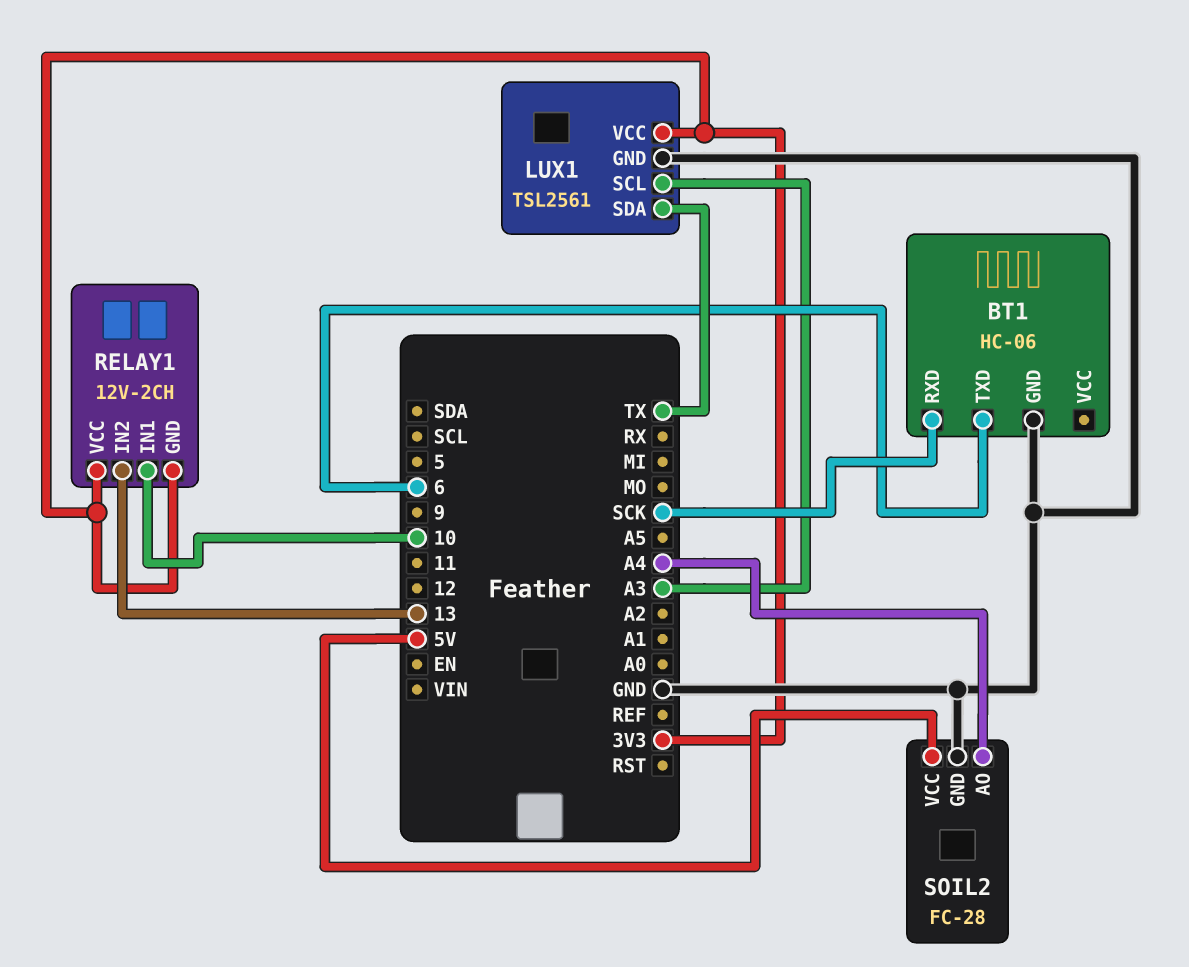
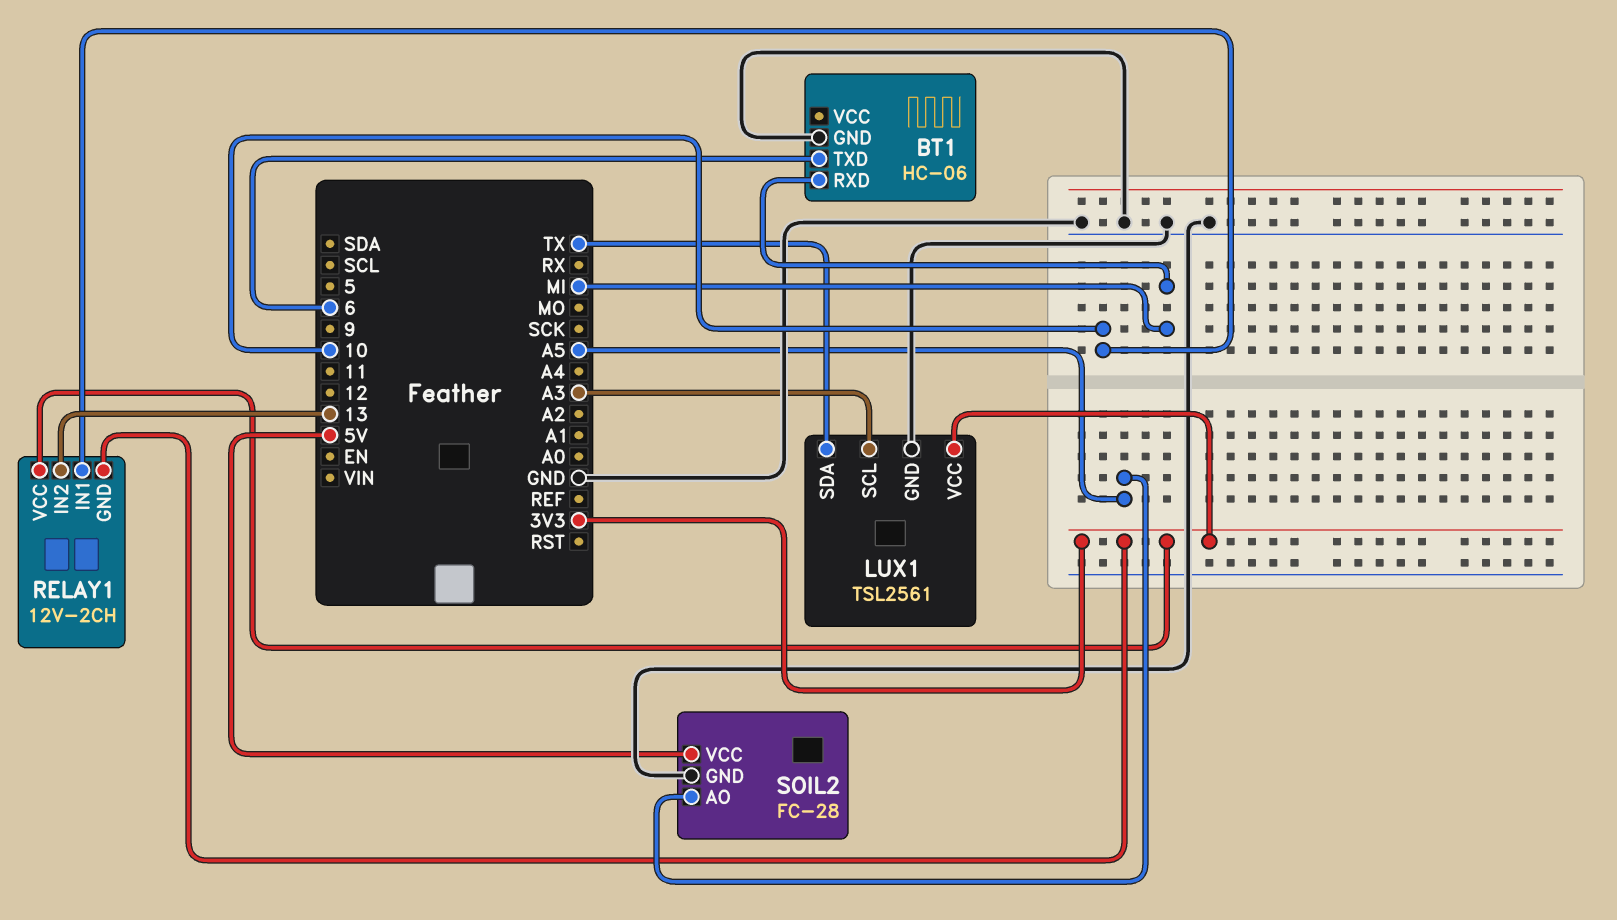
BT1 pin RXD: SCK -> MI
SOIL2 pin AO: A4 -> A5

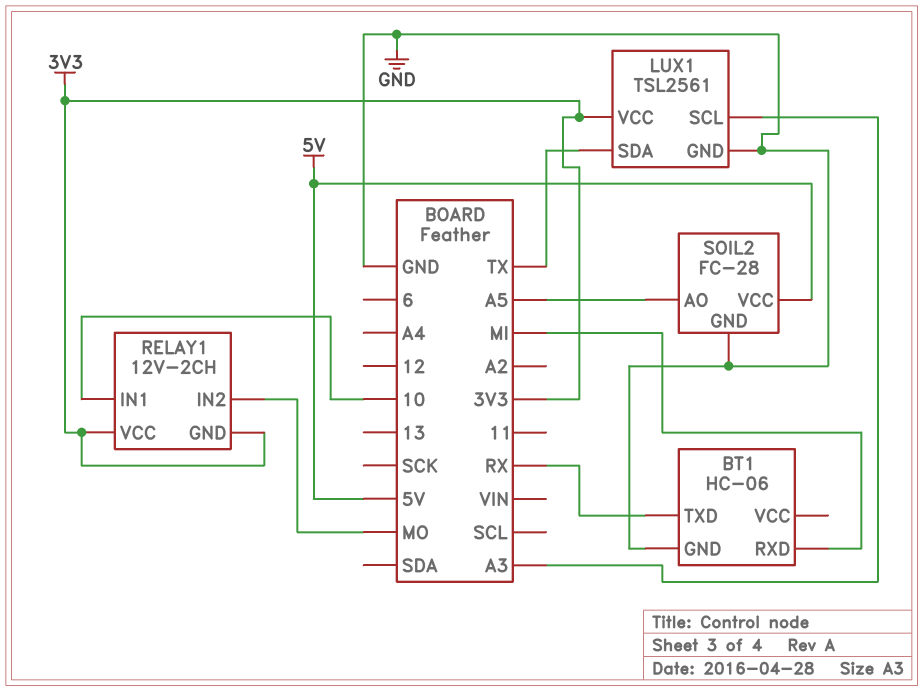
BT1 pin TXD: 6 -> RX
RELAY1 pin IN2: 13 -> MO

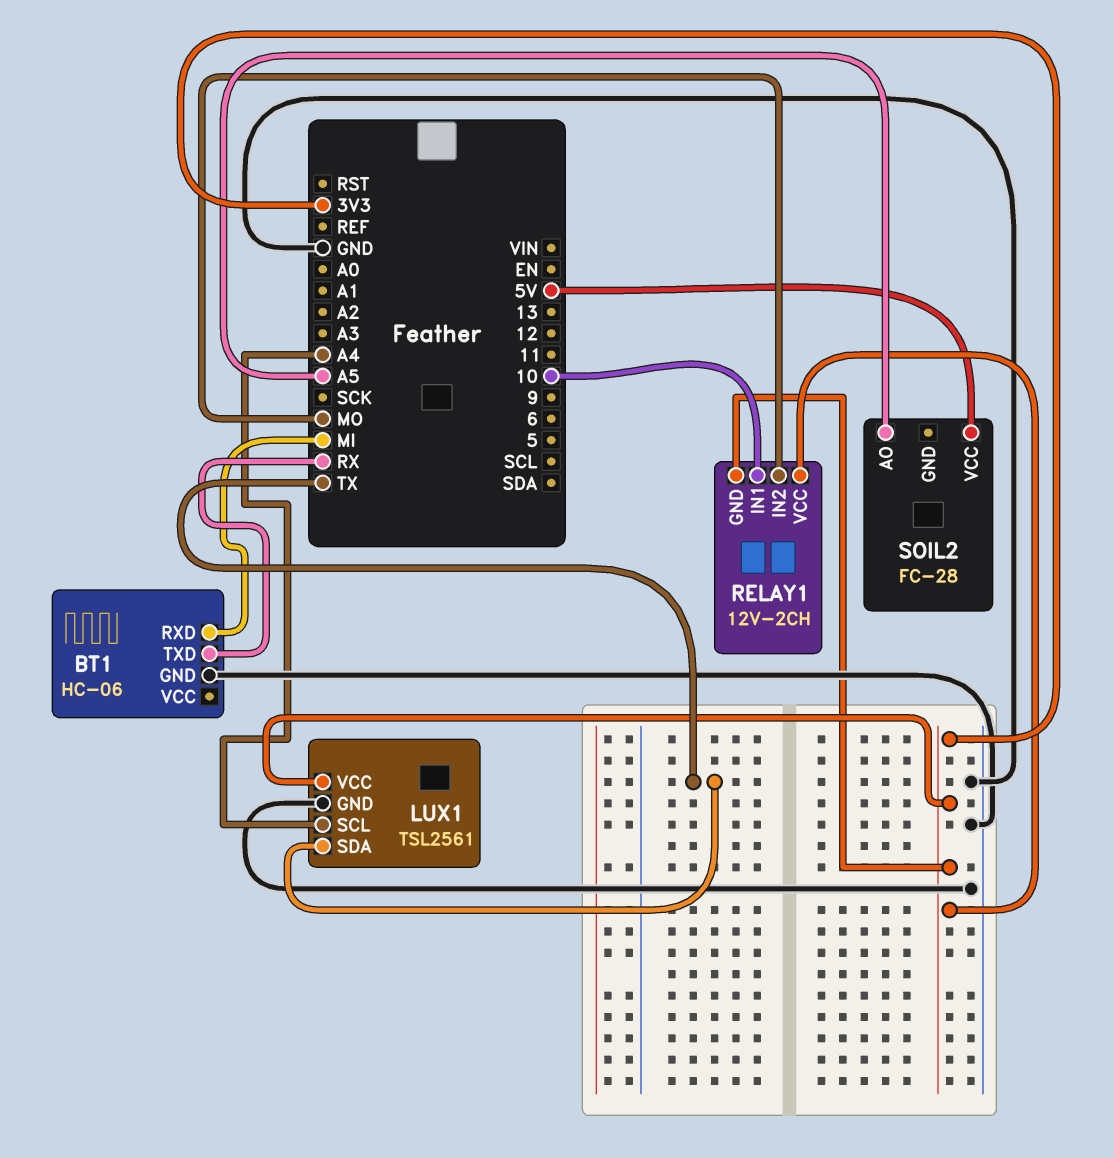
LUX1 pin SCL: A3 -> A4
SOIL2 pin GND: GND -> none

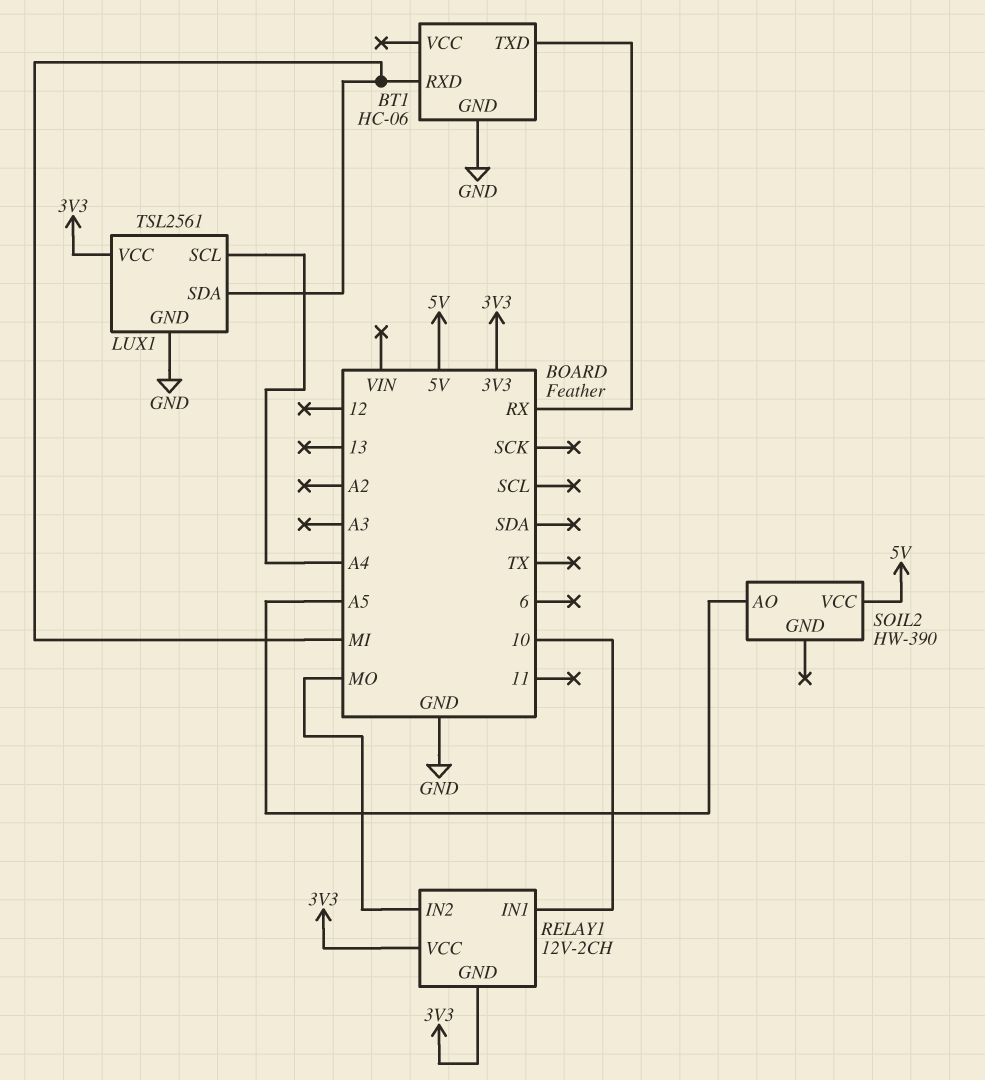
LUX1 pin SDA: TX -> MI
SOIL2: FC-28 -> HW-390

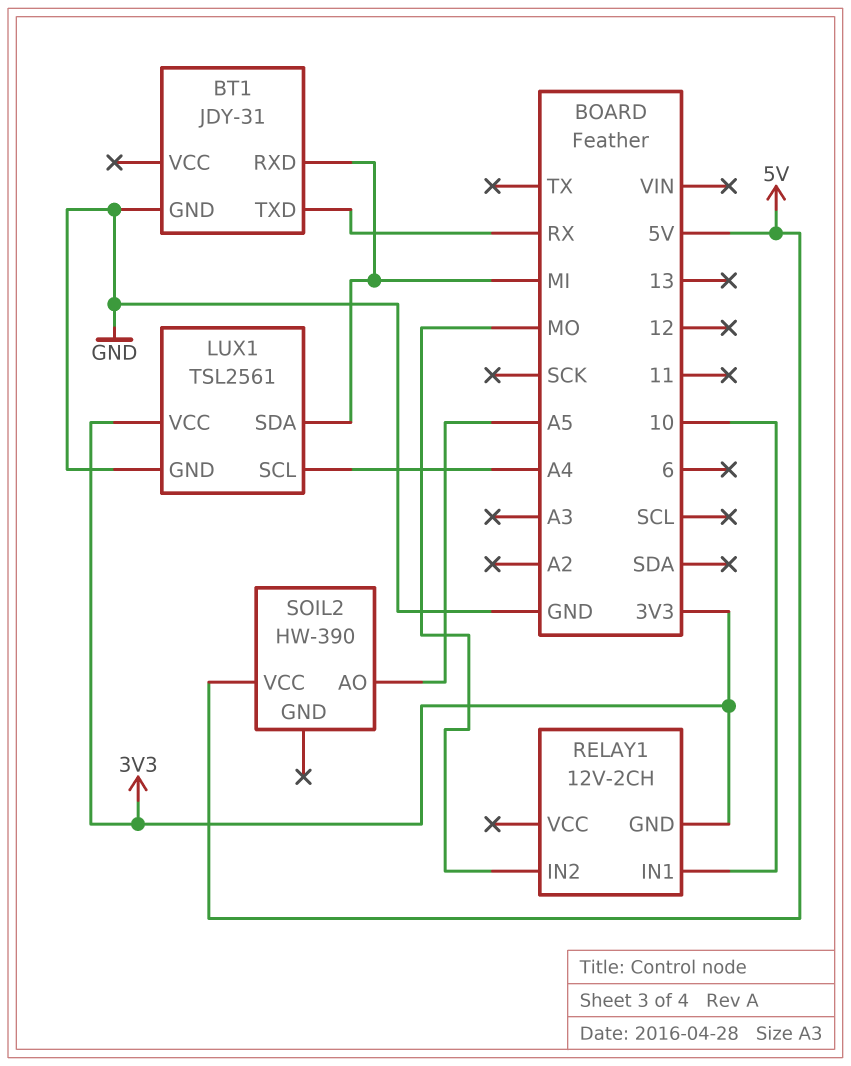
BT1: HC-06 -> JDY-31
RELAY1 pin VCC: 3V3 -> none

